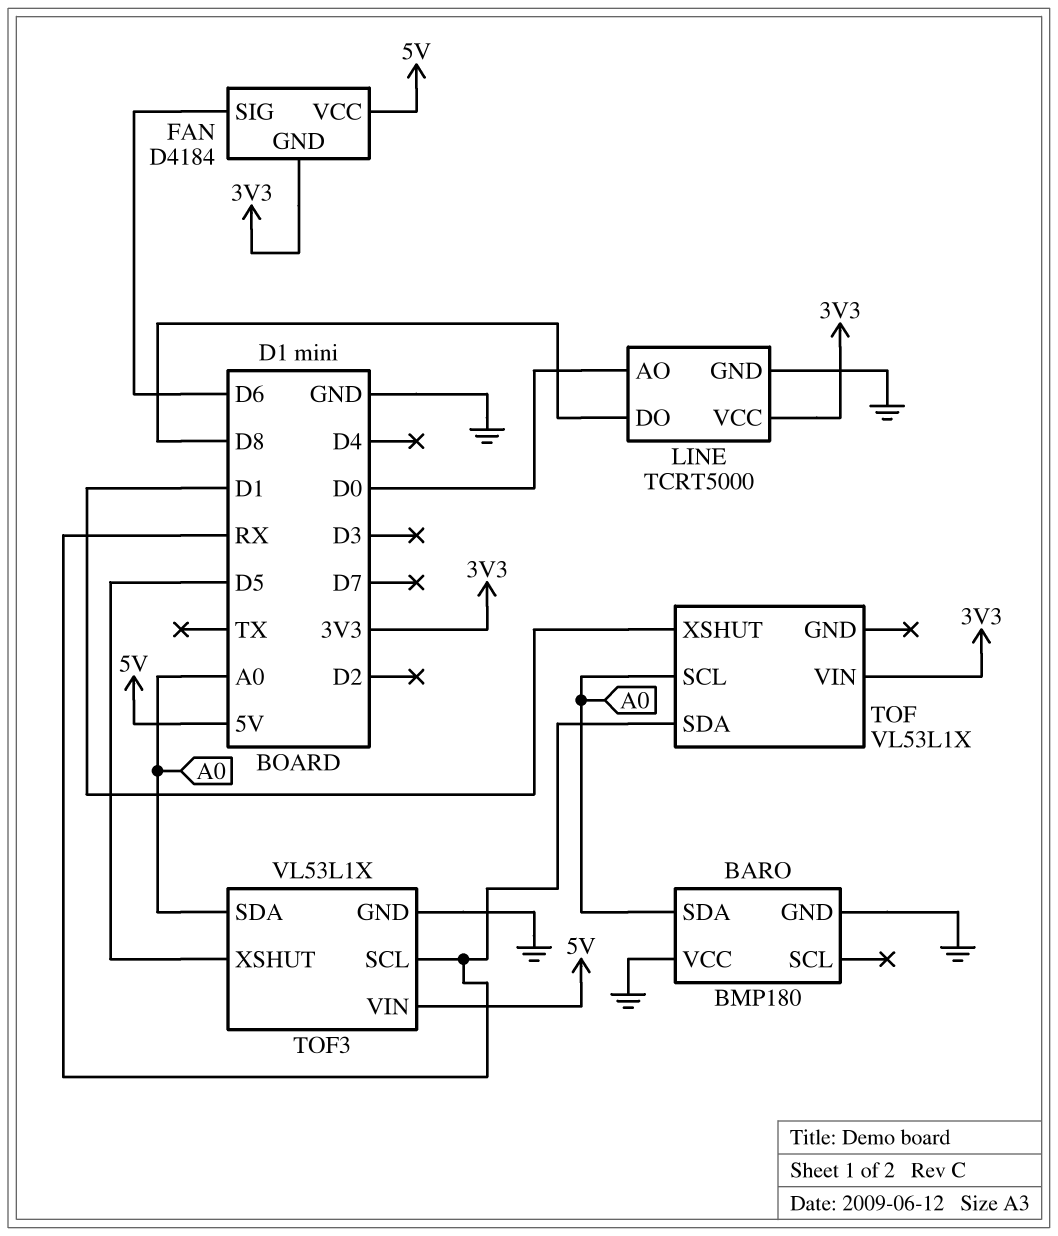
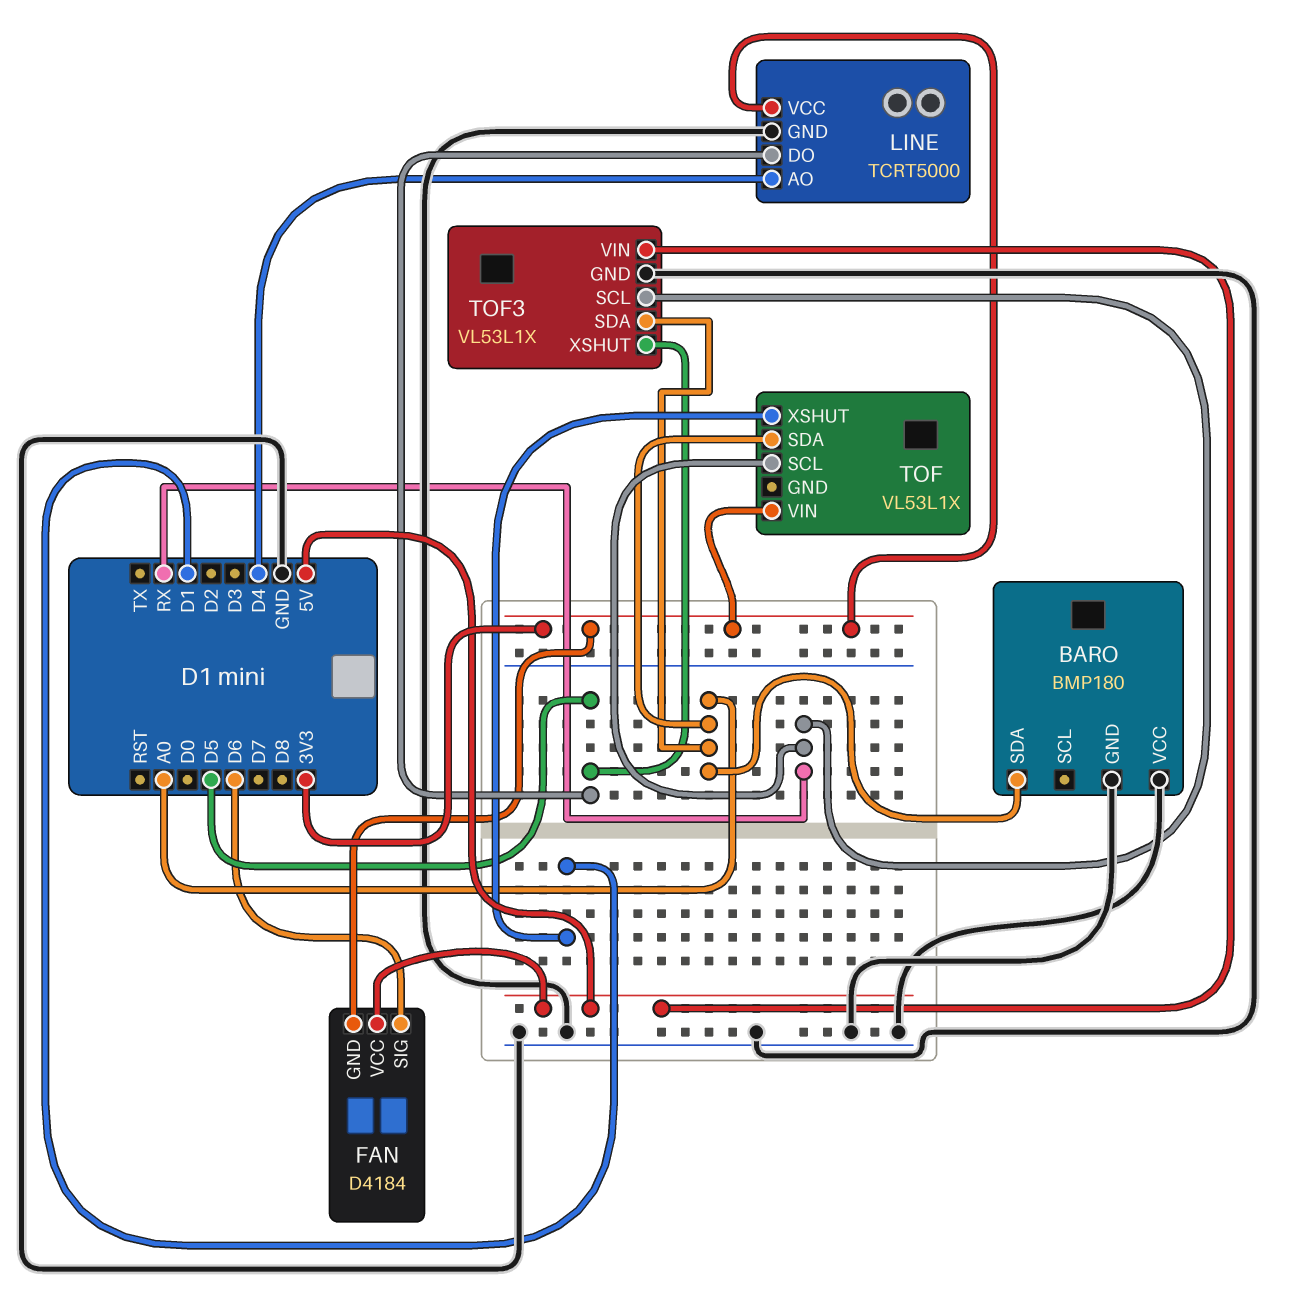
LINE pin AO: D0 -> D4
LINE pin DO: D8 -> D5
TOF pin SCL: A0 -> RX
TOF pin SDA: RX -> A0

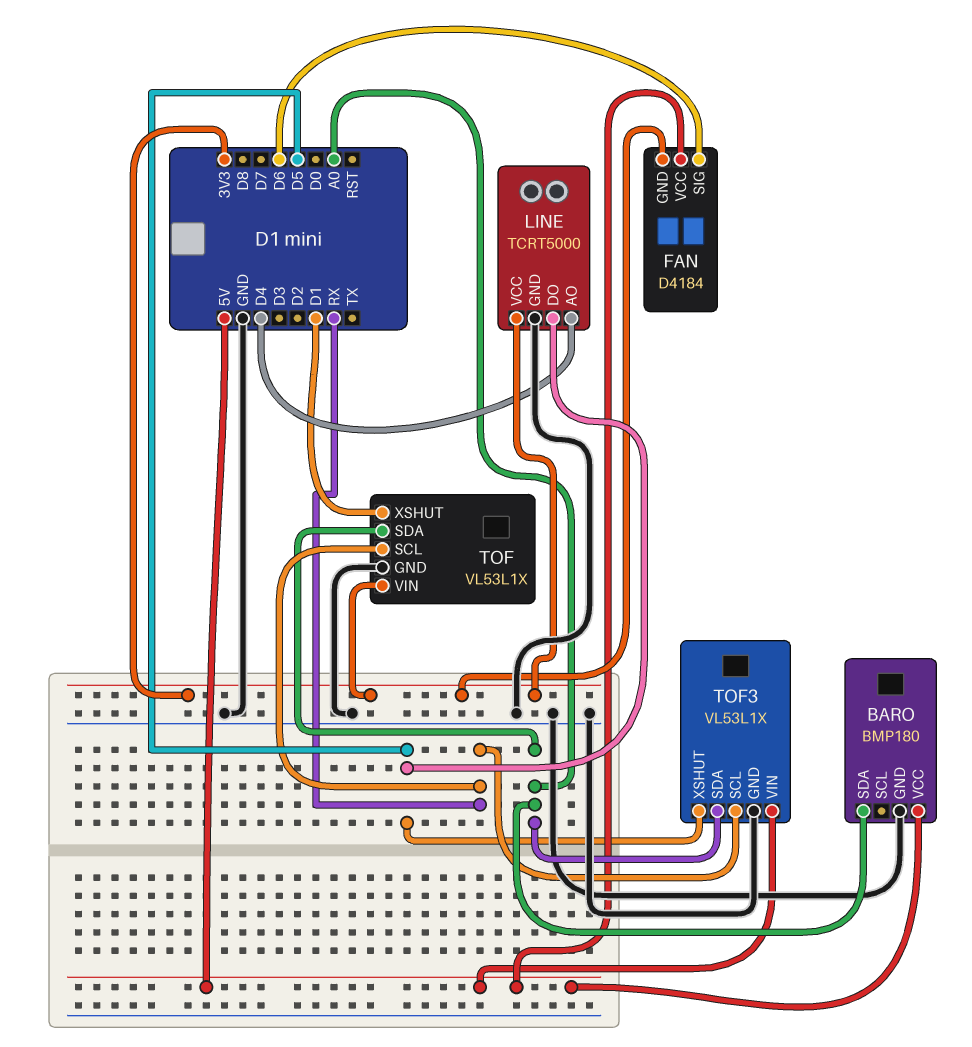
BARO pin VCC: GND -> 5V
TOF pin GND: none -> GND

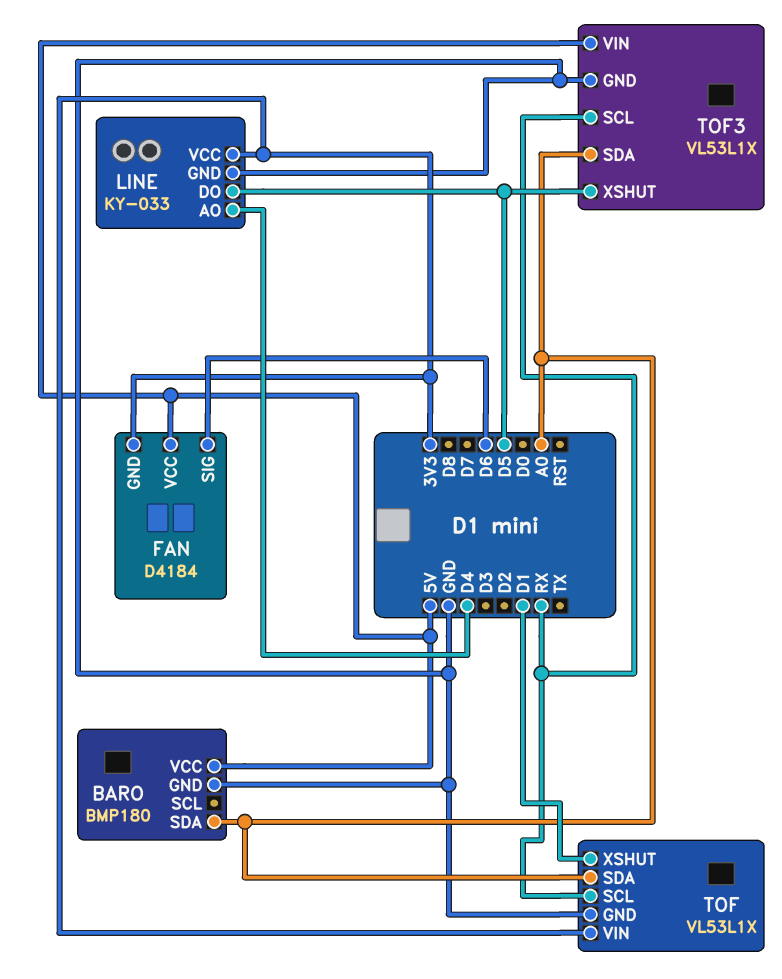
LINE: TCRT5000 -> KY-033

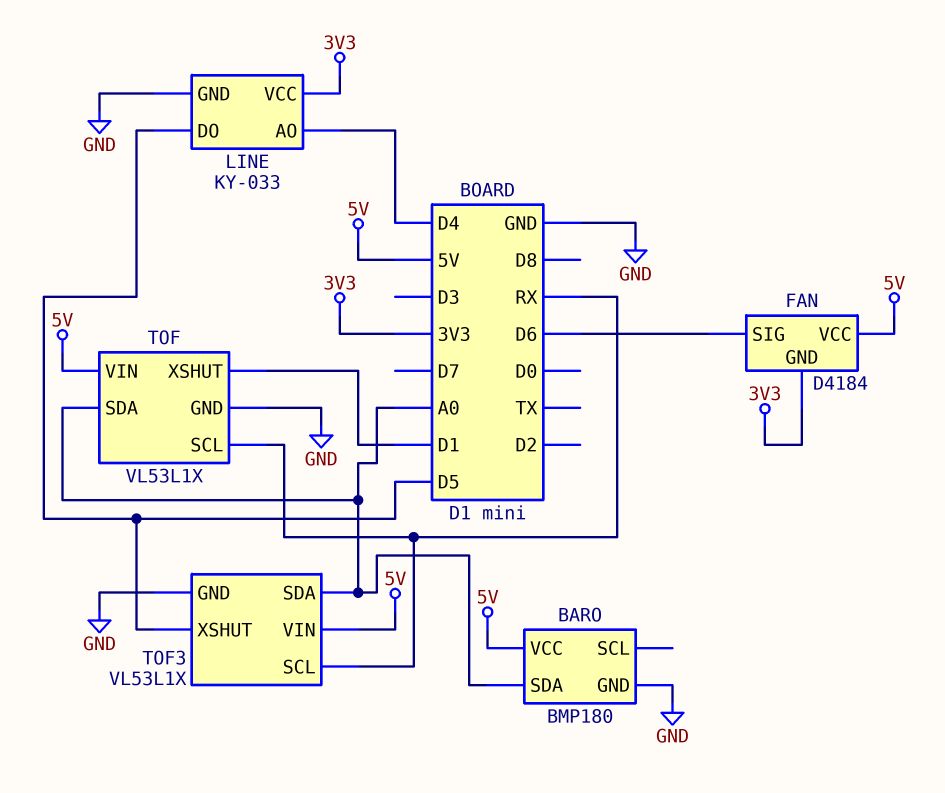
TOF pin VIN: 3V3 -> 5V

